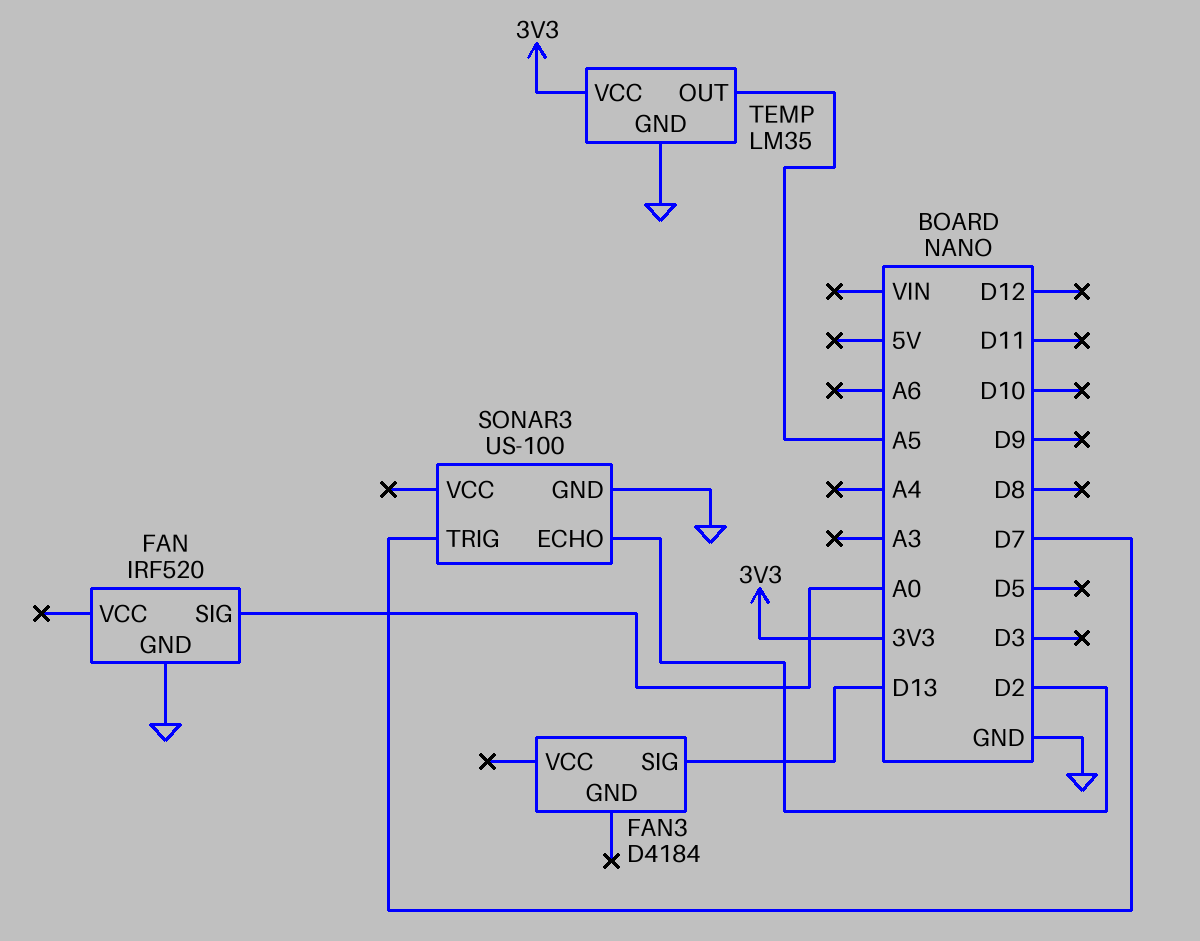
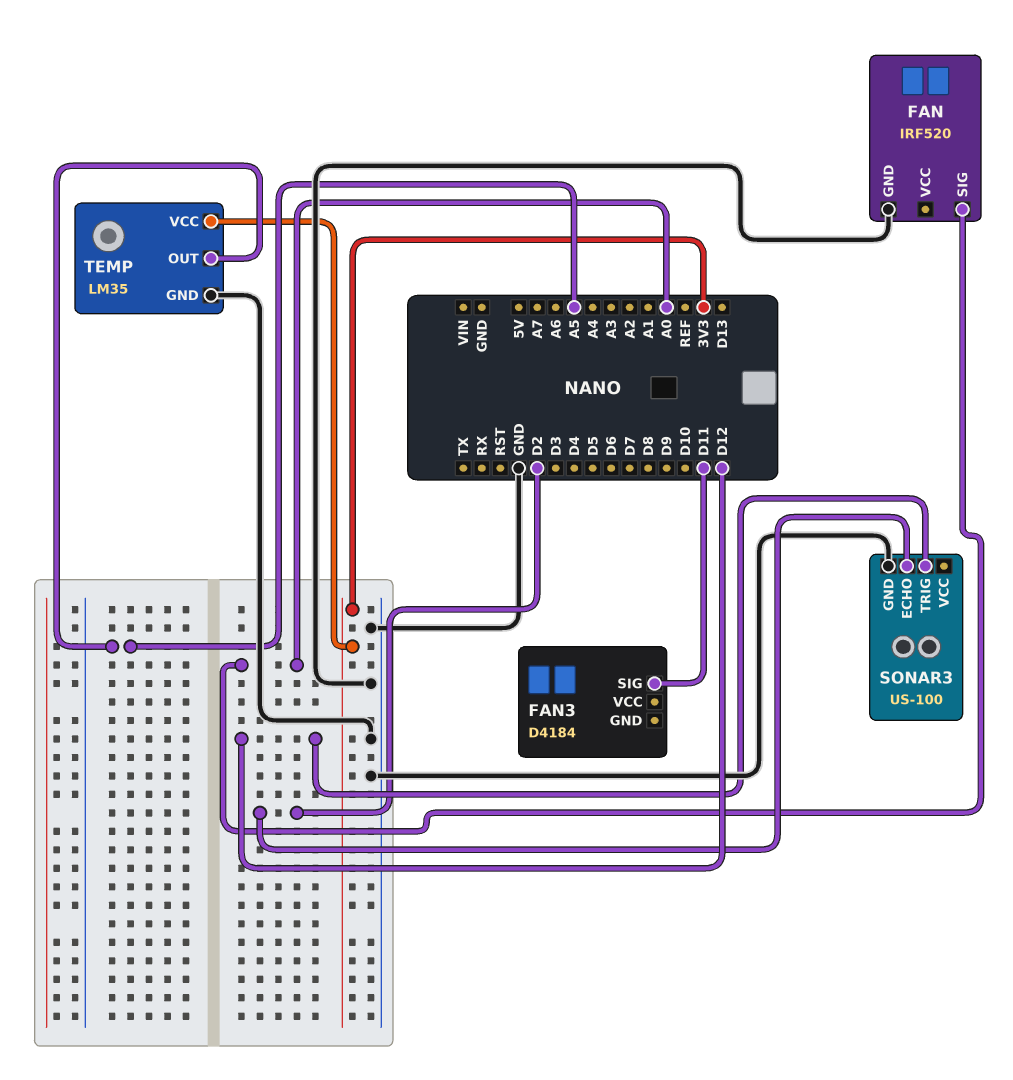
FAN3 pin SIG: D13 -> D11
SONAR3 pin TRIG: D7 -> D12

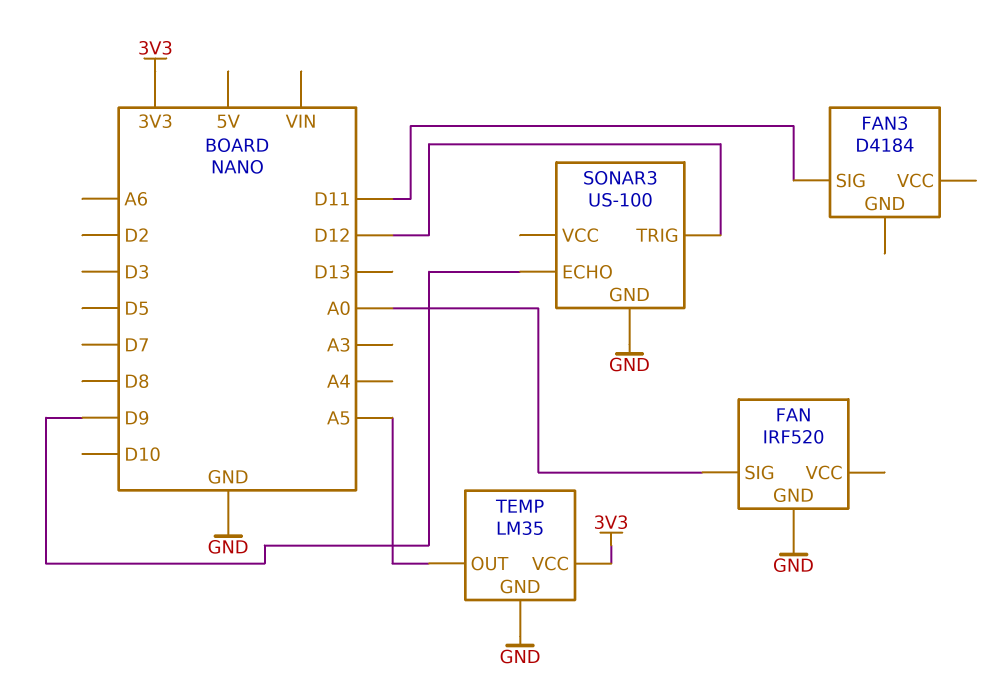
SONAR3 pin ECHO: D2 -> D9

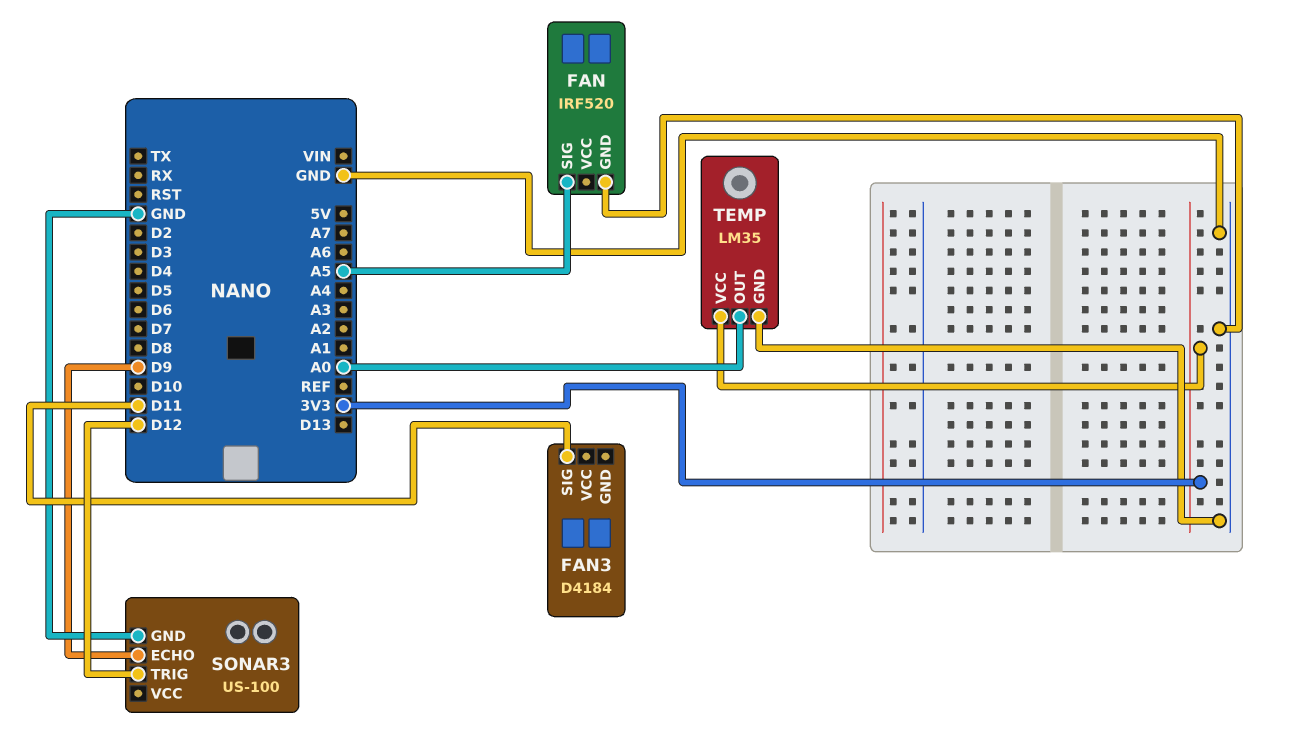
FAN pin SIG: A0 -> A5
TEMP pin OUT: A5 -> A0

